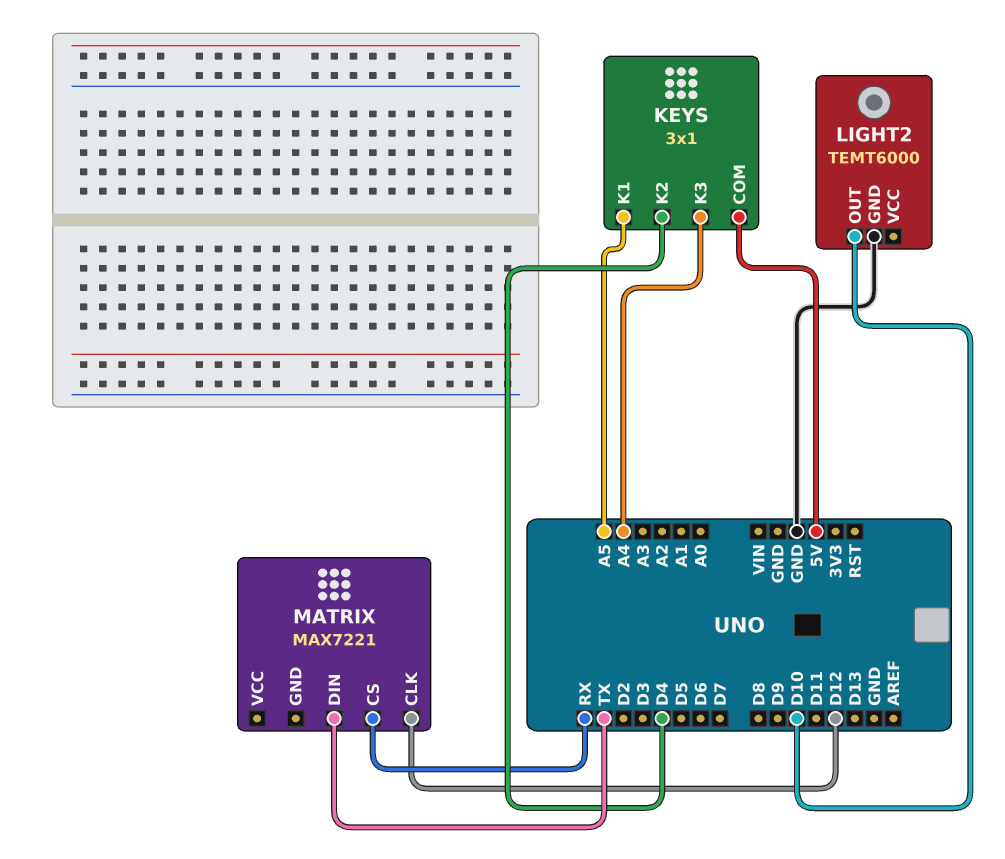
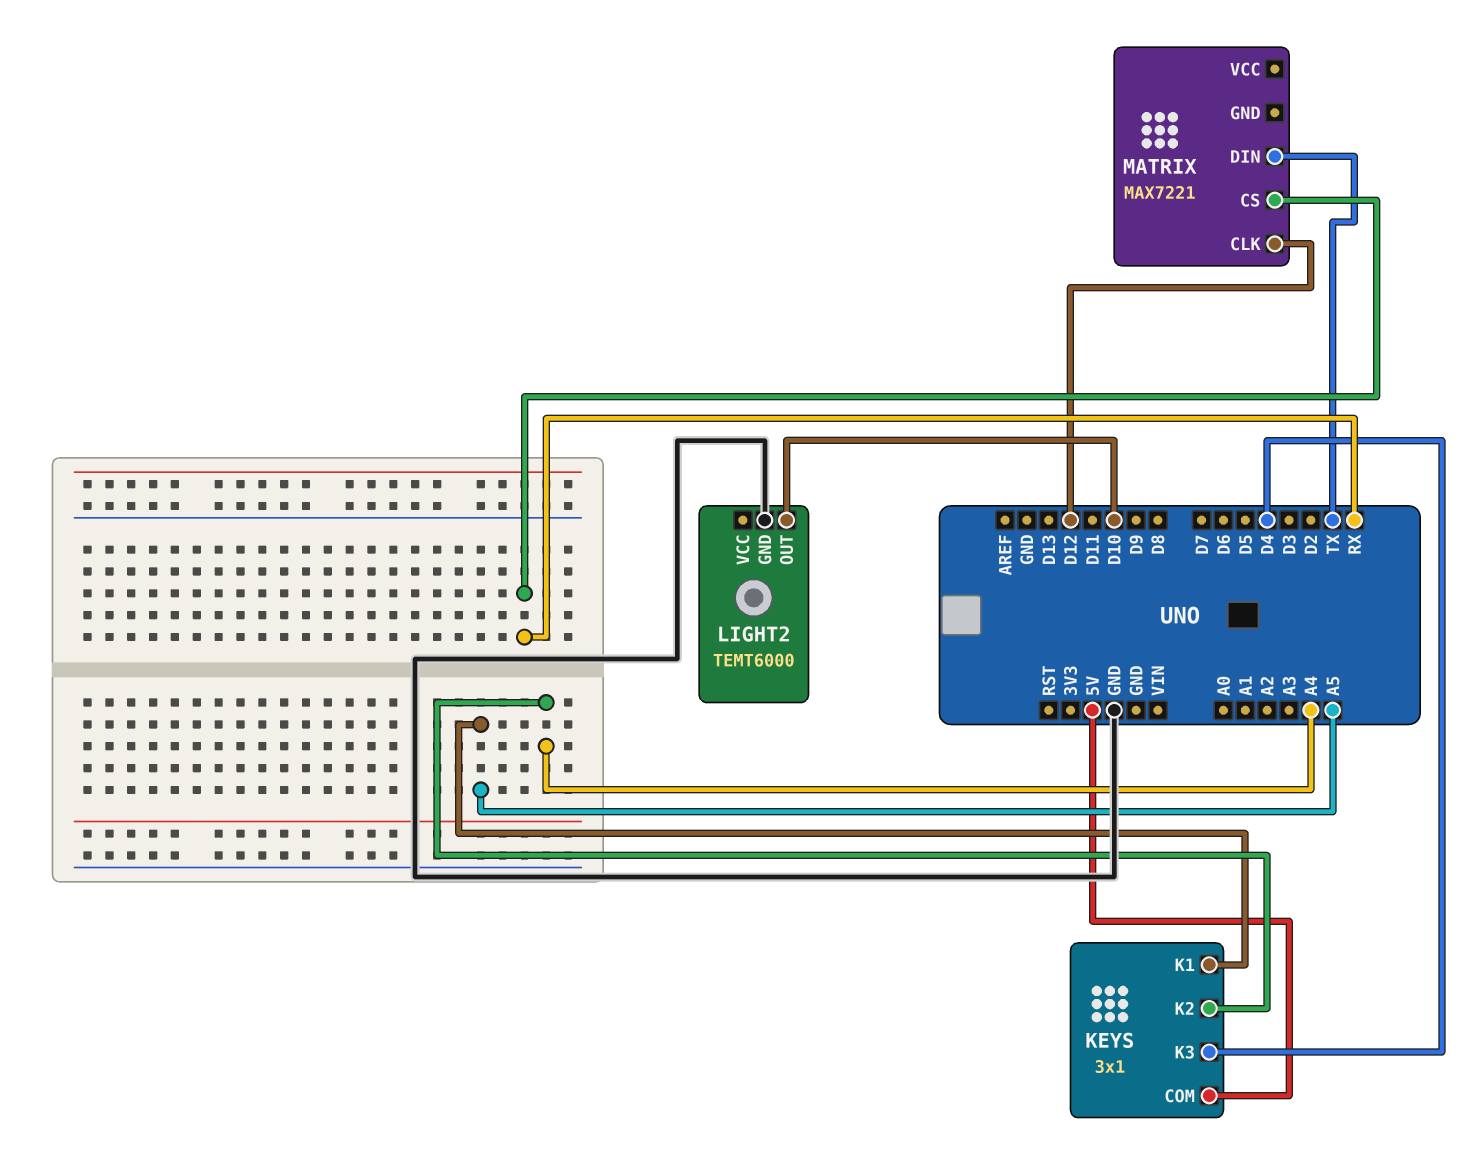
KEYS pin K2: D4 -> A4
KEYS pin K3: A4 -> D4

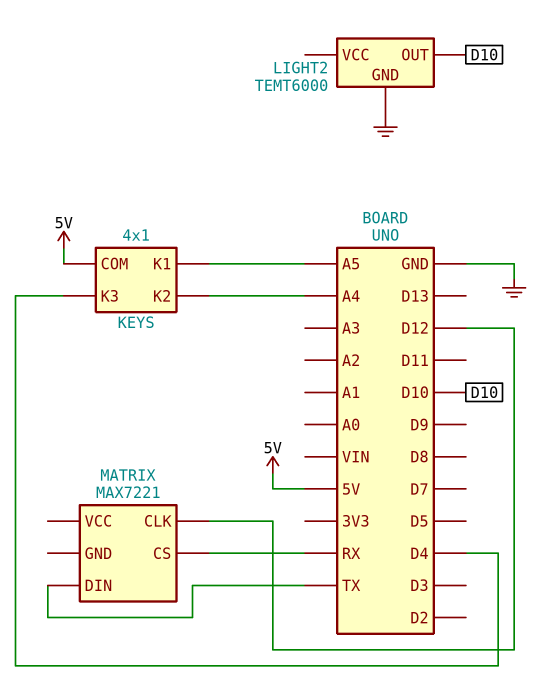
KEYS: 3x1 -> 4x1

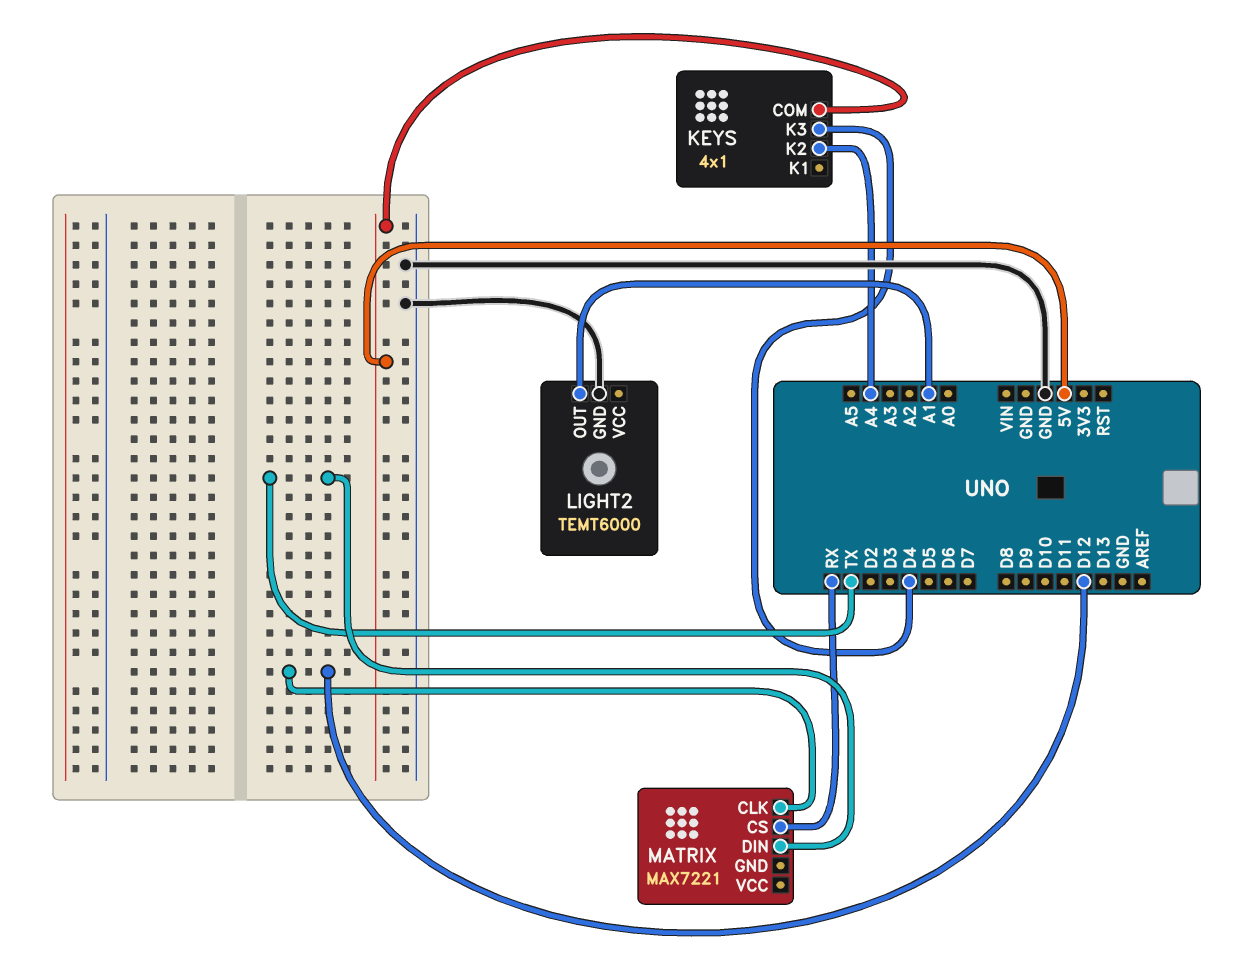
KEYS pin K1: A5 -> none
LIGHT2 pin OUT: D10 -> A1

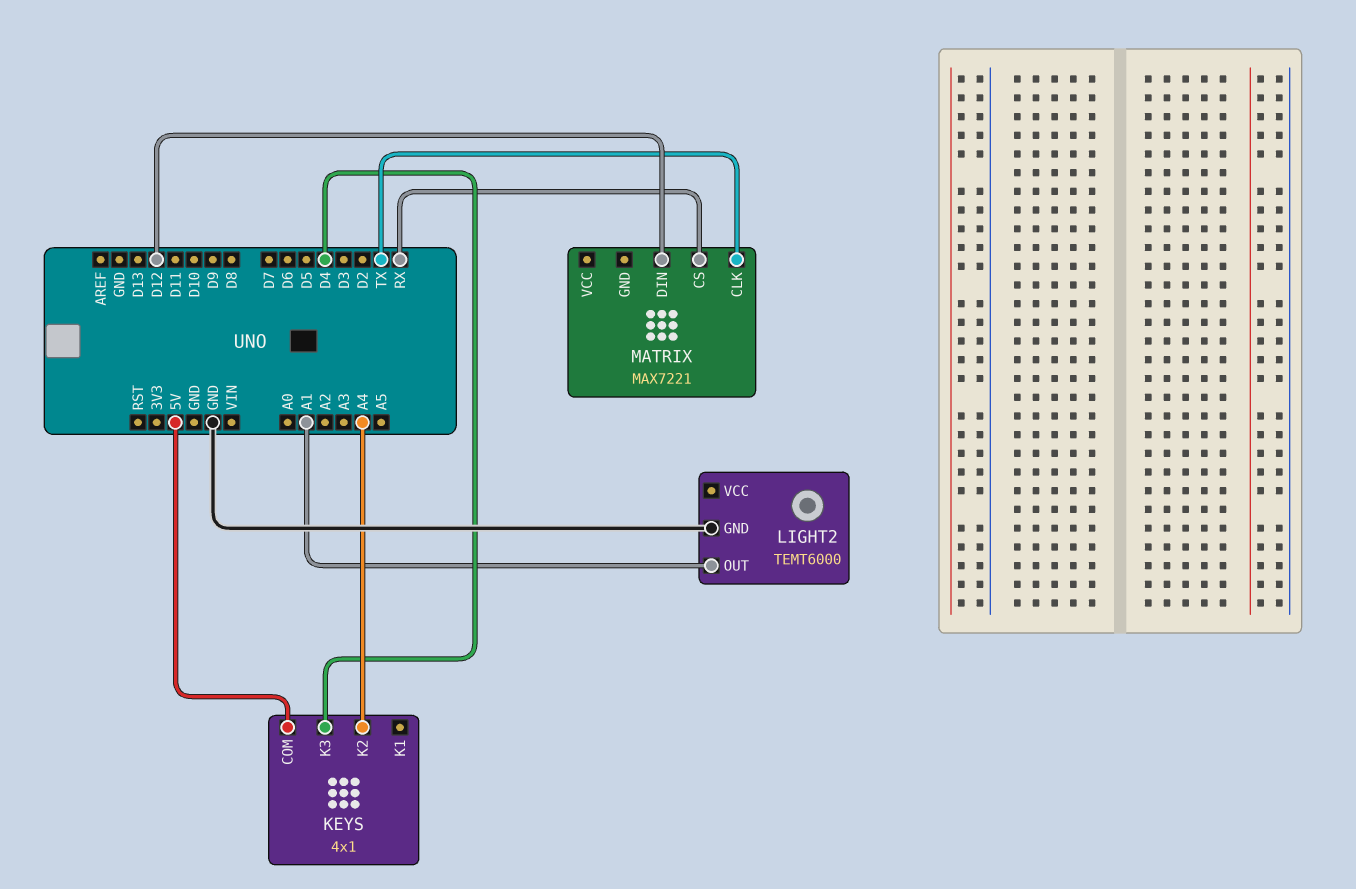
MATRIX pin CLK: D12 -> TX
MATRIX pin DIN: TX -> D12

